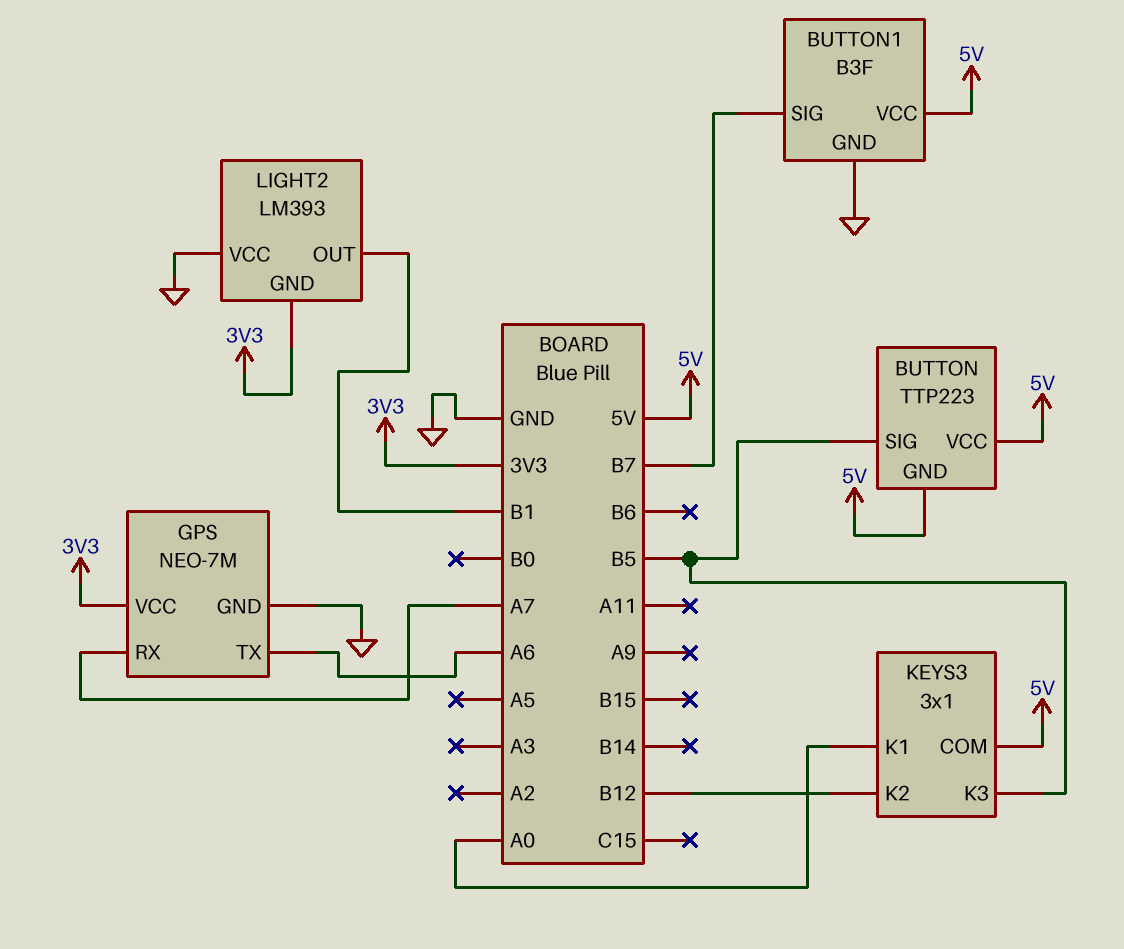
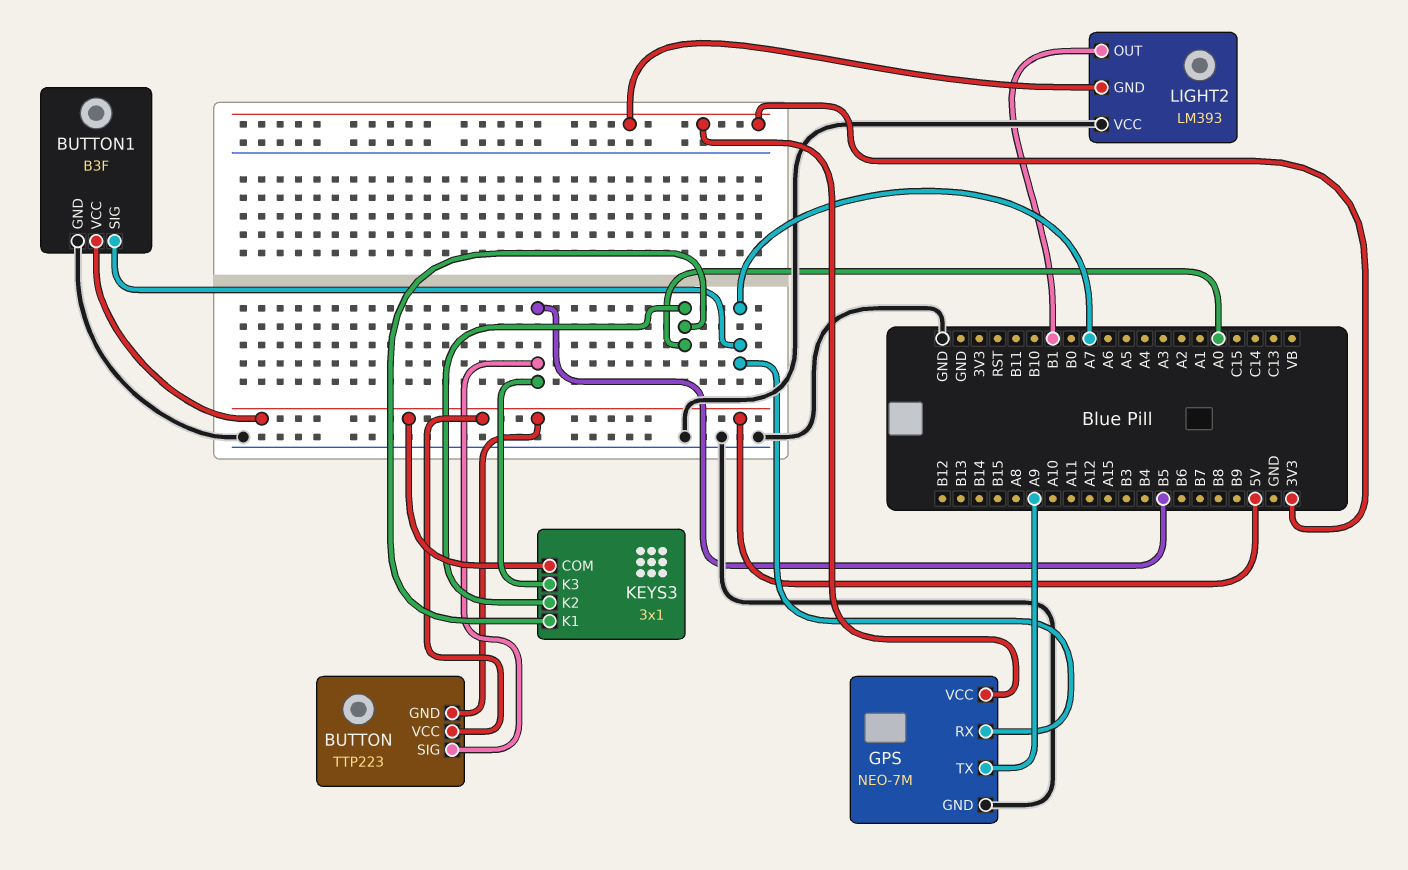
BUTTON1 pin SIG: B7 -> A7
GPS pin TX: A6 -> A9
KEYS3 pin K2: B12 -> A0

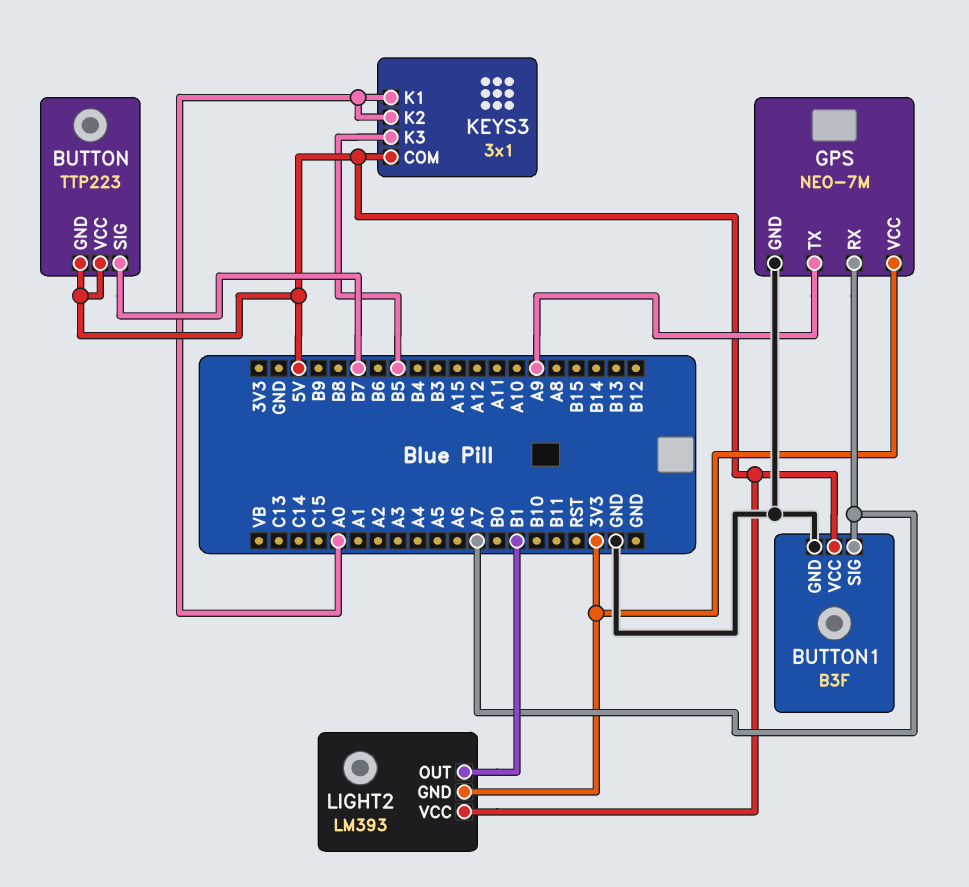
BUTTON pin SIG: B5 -> B7
LIGHT2 pin VCC: GND -> 5V

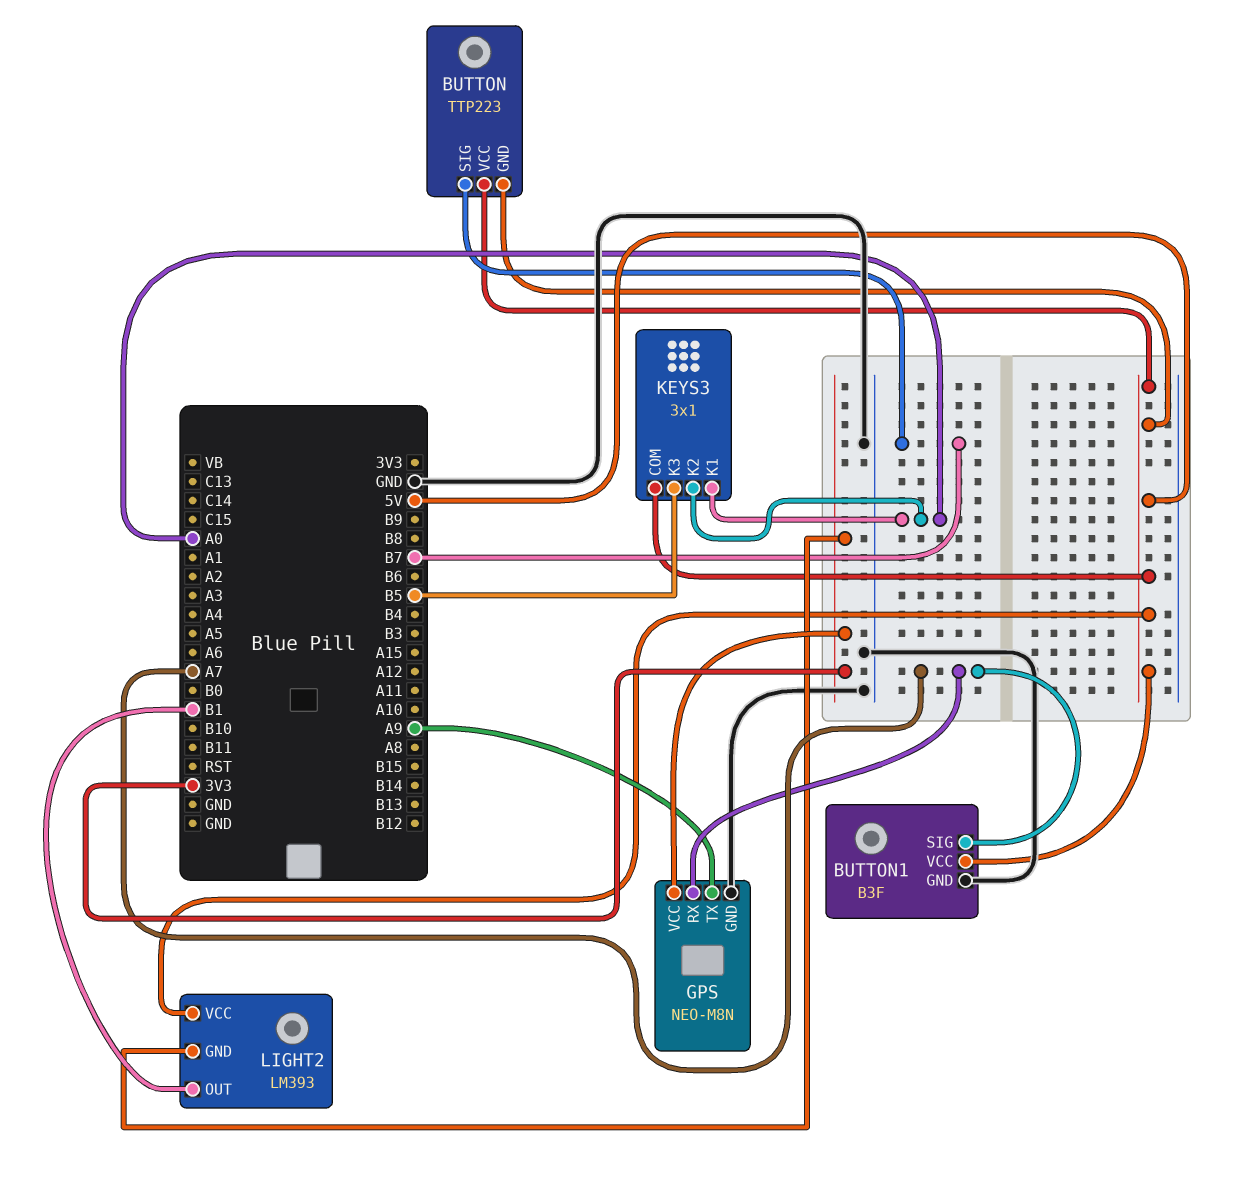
GPS: NEO-7M -> NEO-M8N

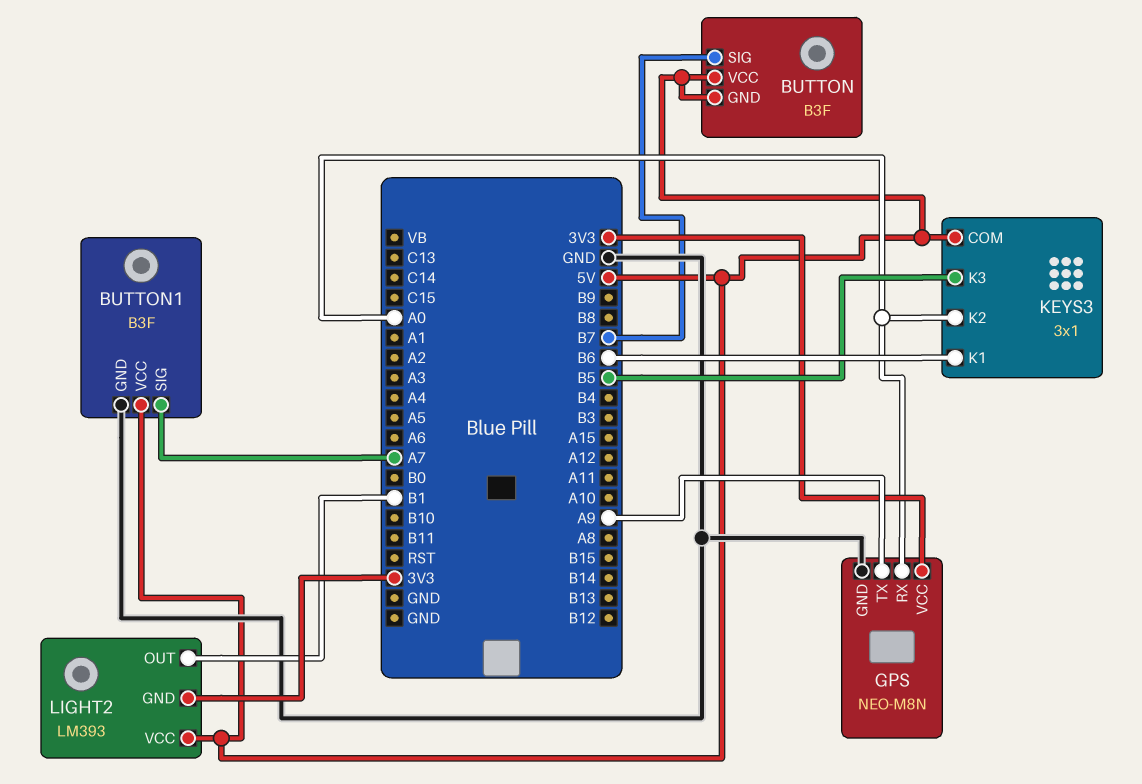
BUTTON: TTP223 -> B3F
GPS pin RX: A7 -> A0
KEYS3 pin K1: A0 -> B6

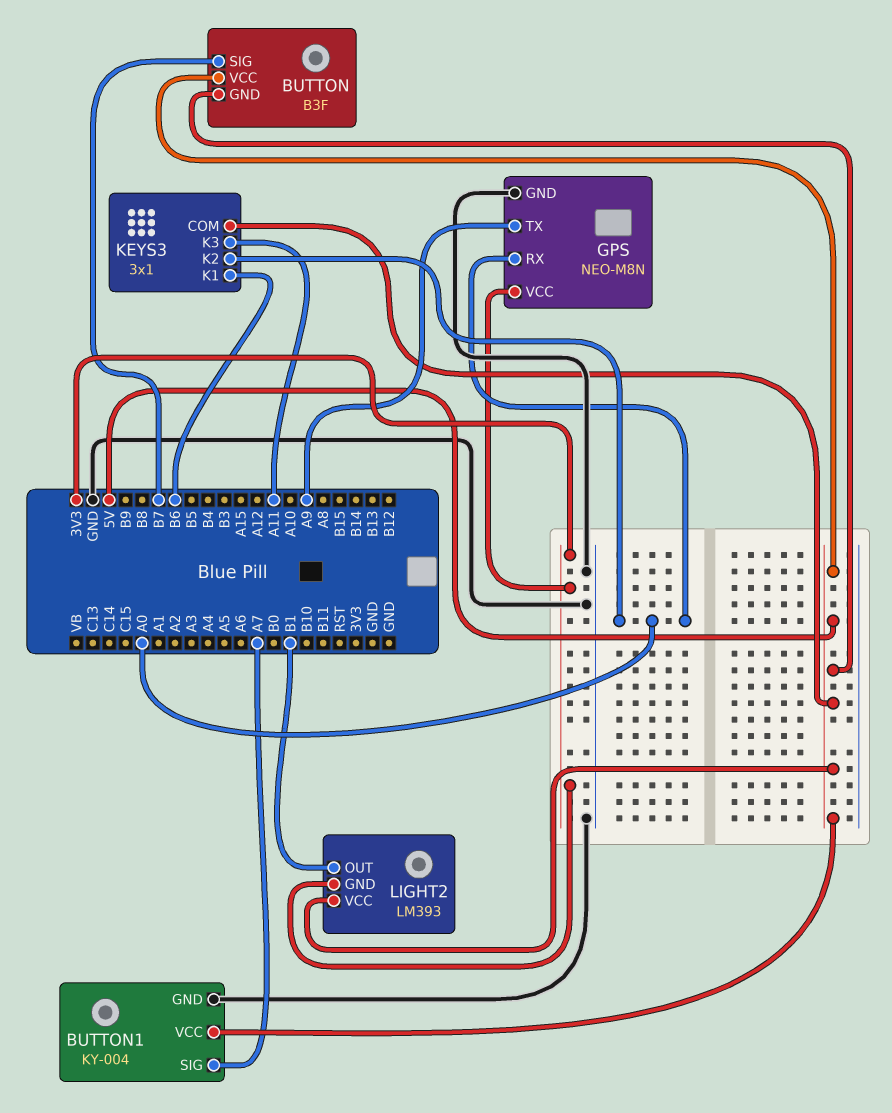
BUTTON1: B3F -> KY-004
KEYS3 pin K3: B5 -> A11

